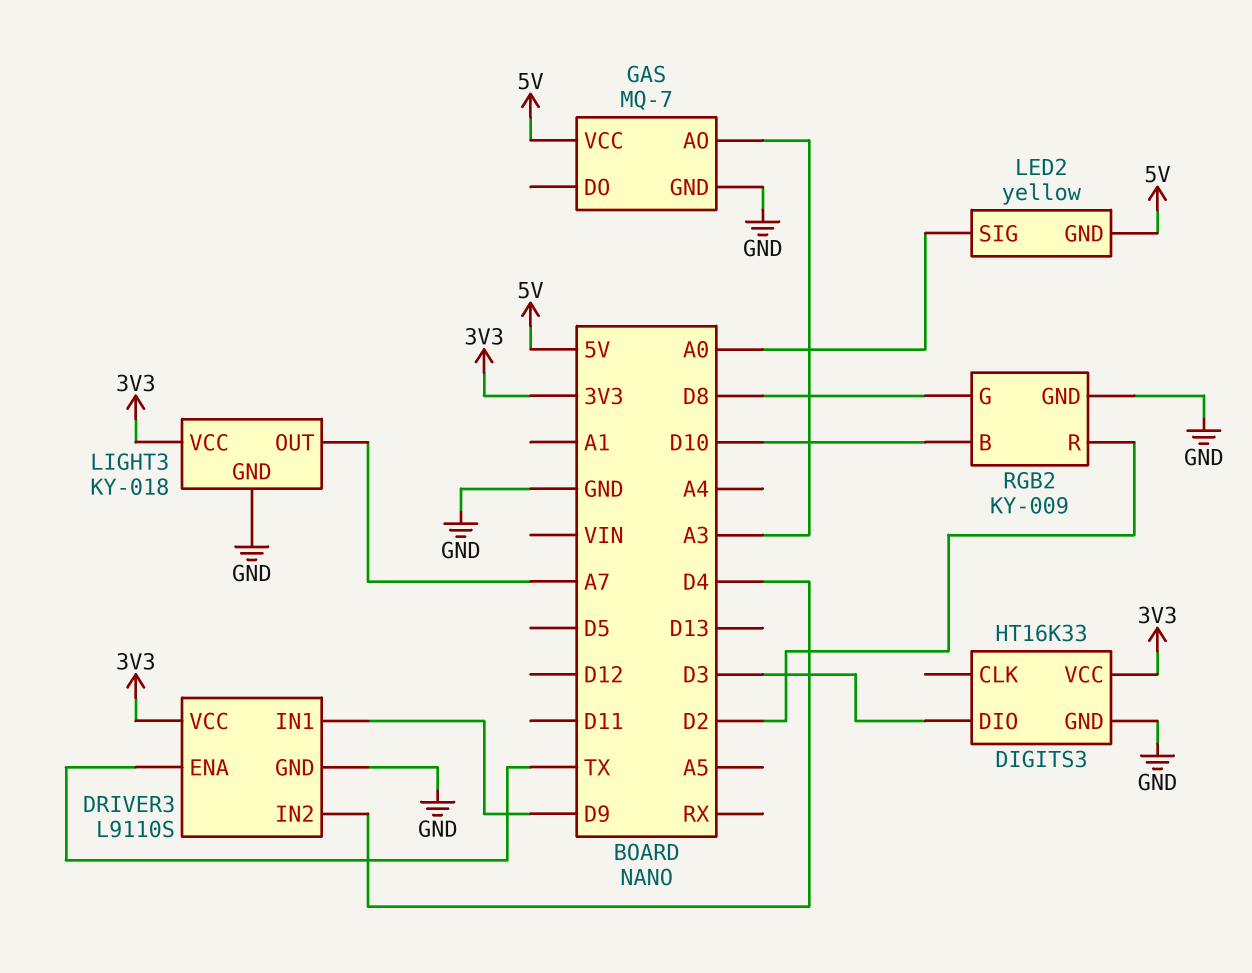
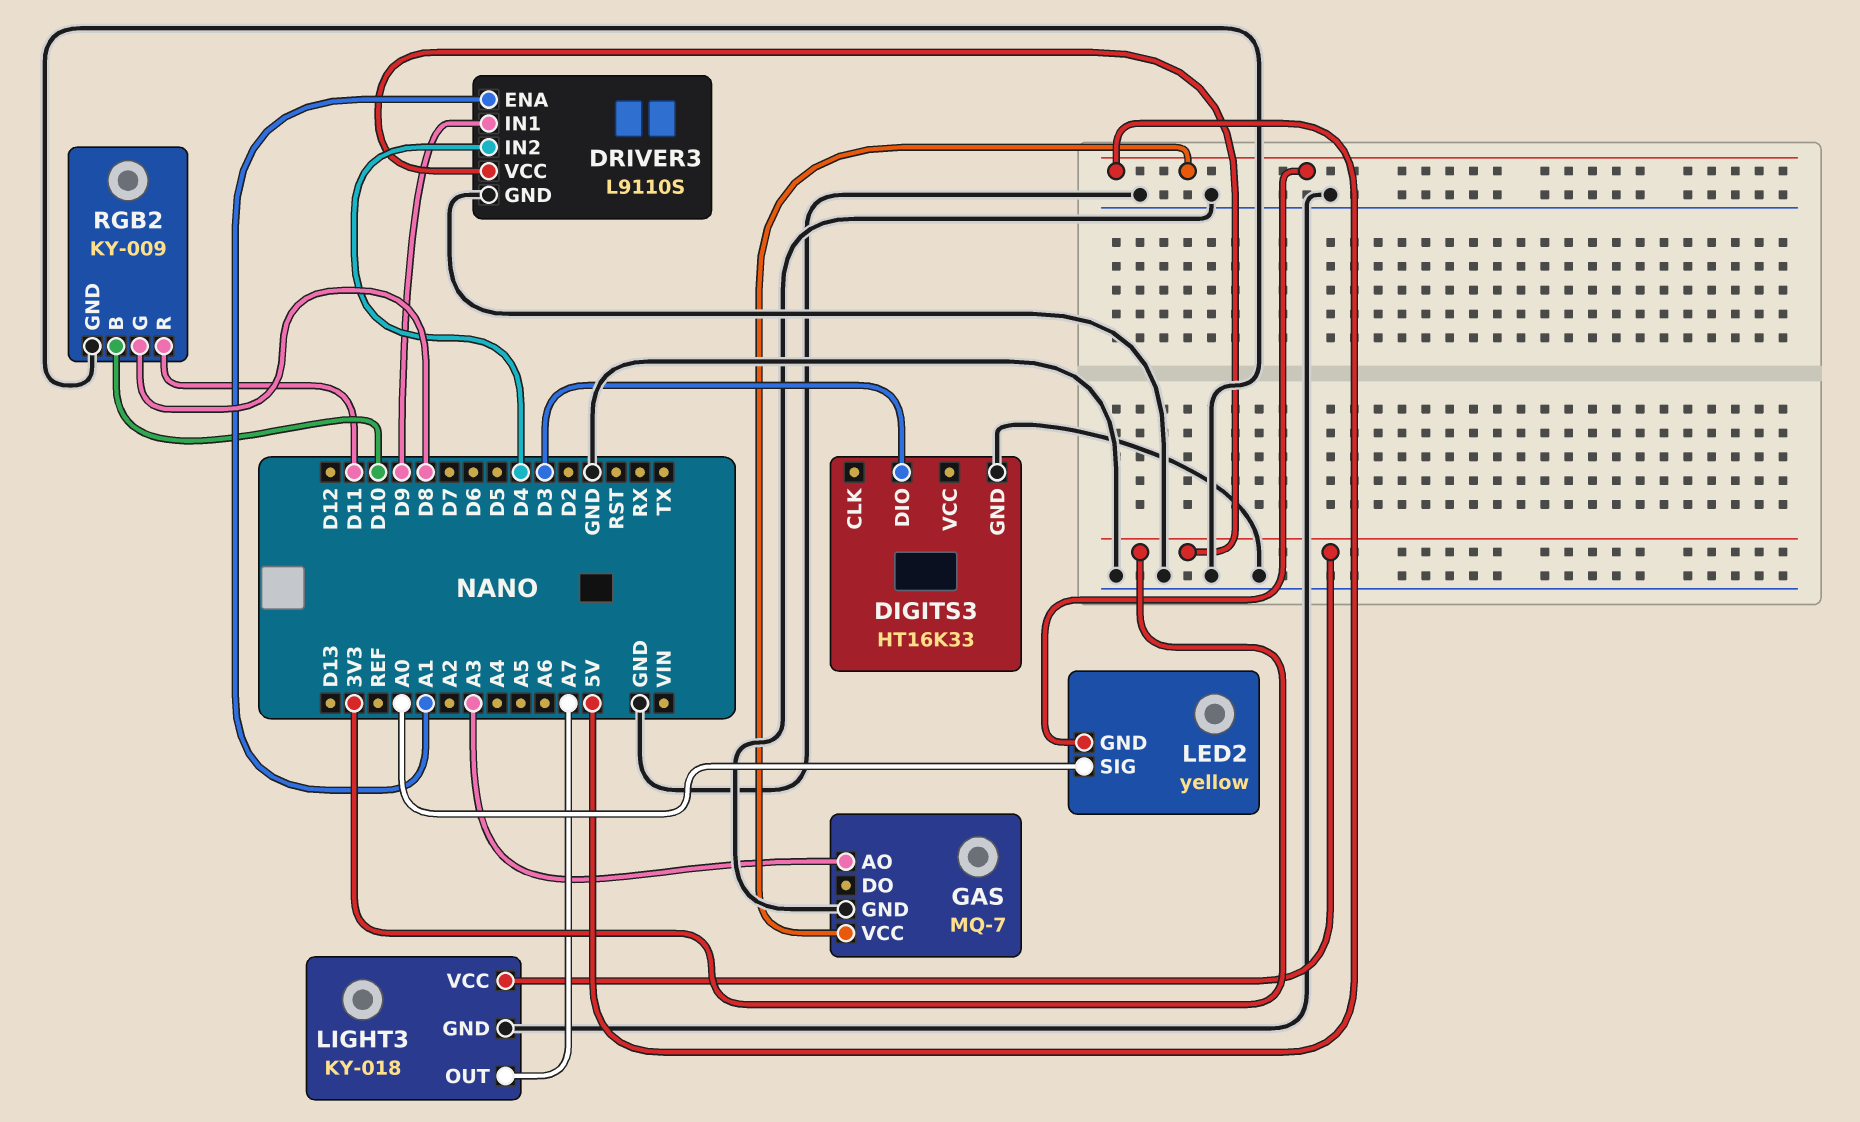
DIGITS3 pin VCC: 3V3 -> none
DRIVER3 pin ENA: TX -> A1
RGB2 pin R: D2 -> D11

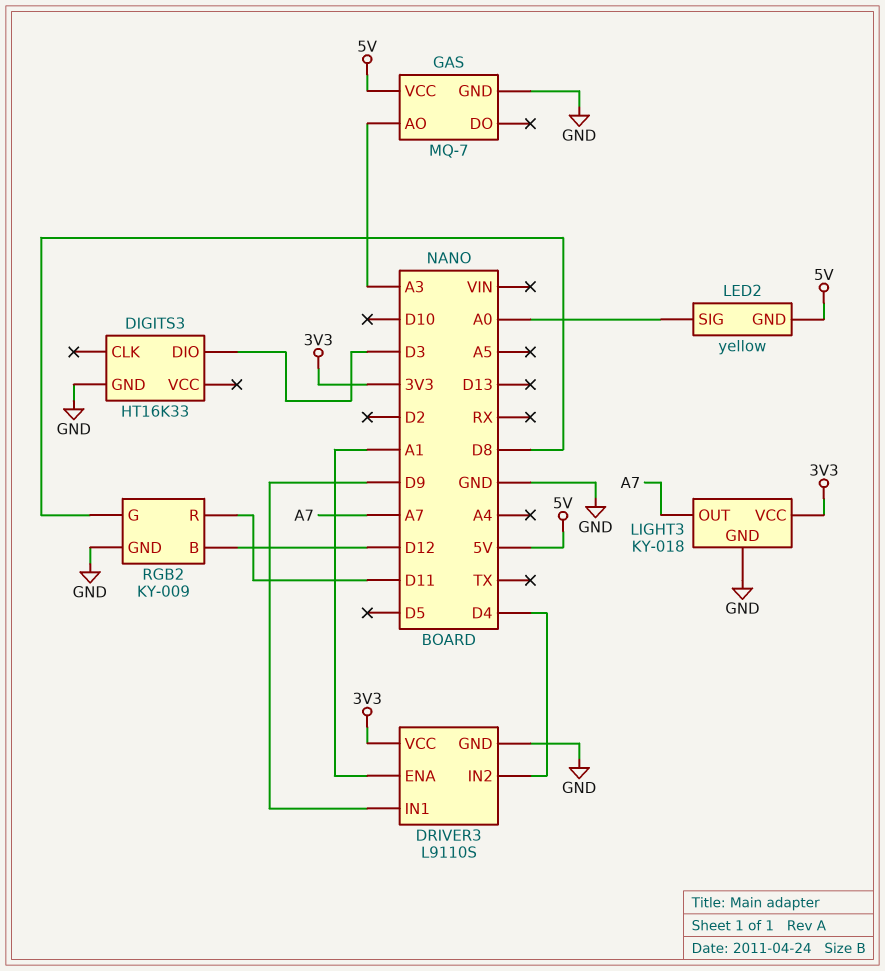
RGB2 pin B: D10 -> D12

